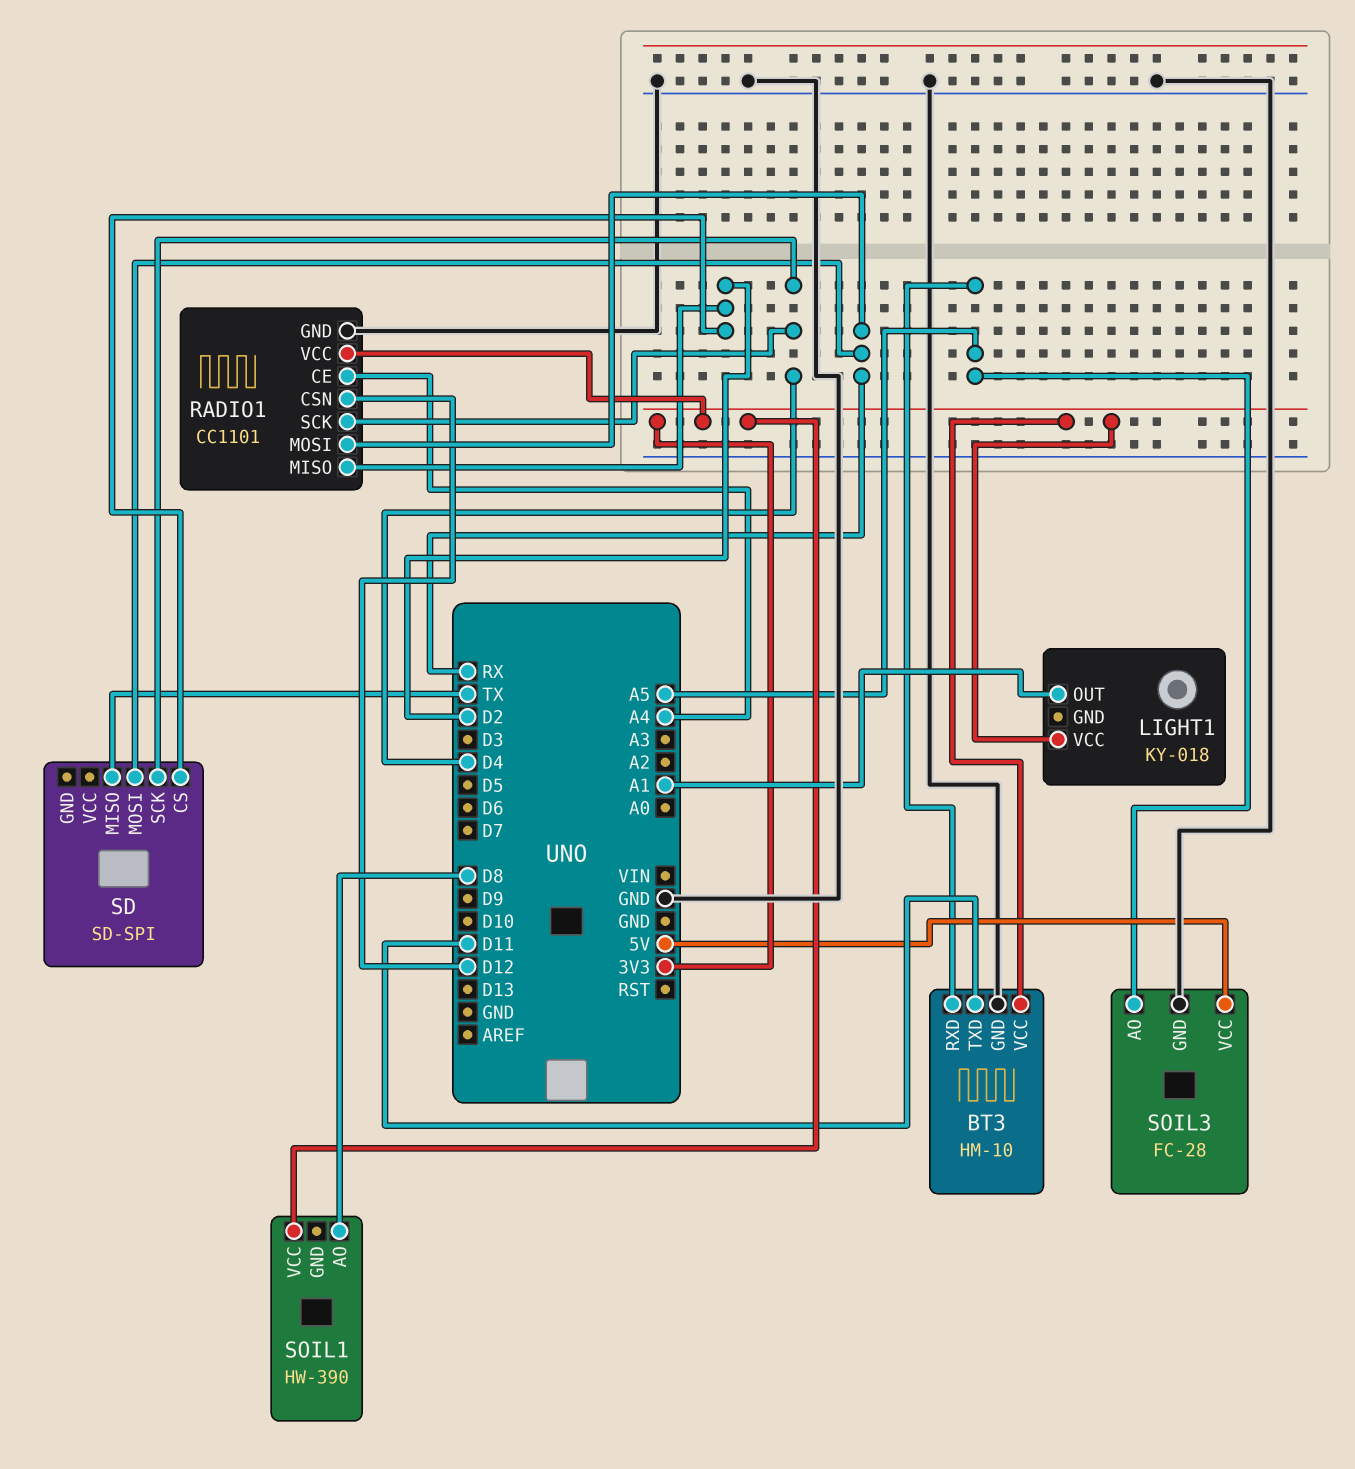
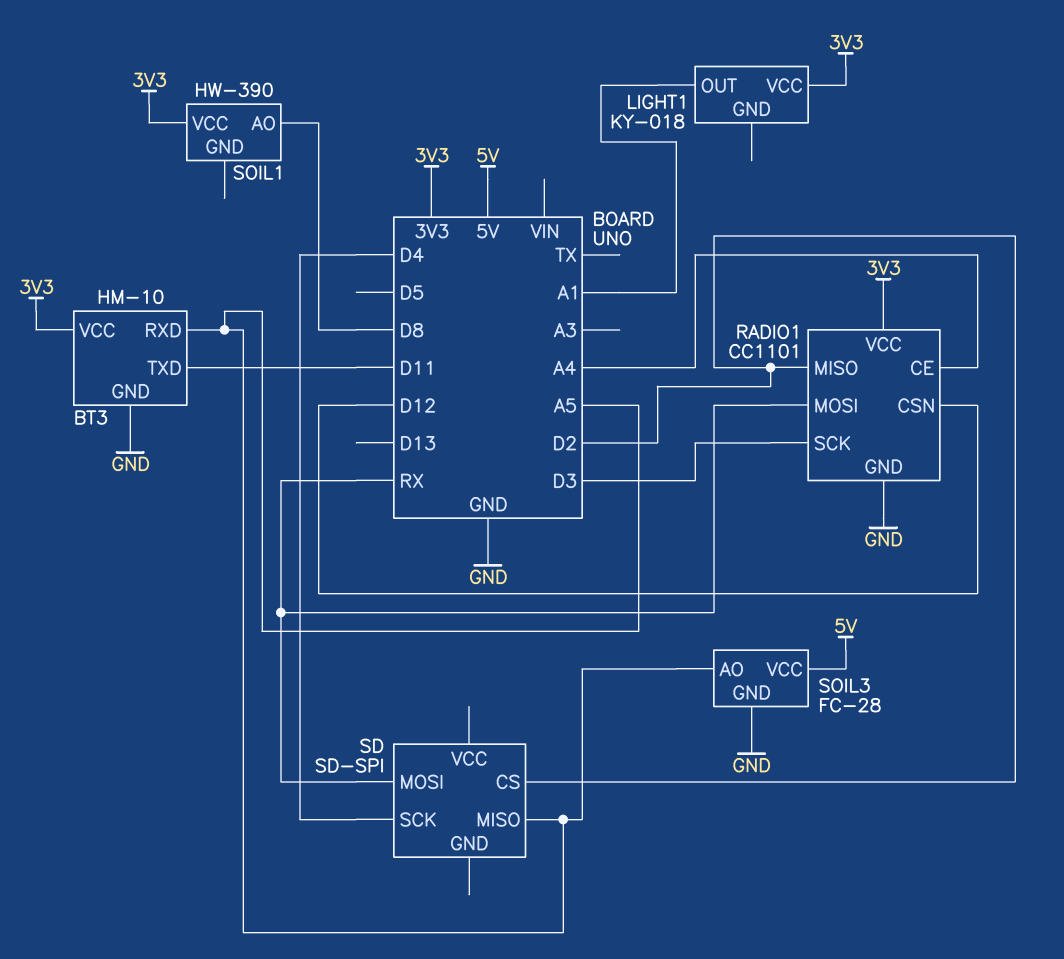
RADIO1 pin SCK: D4 -> D3
SD pin MISO: TX -> A5

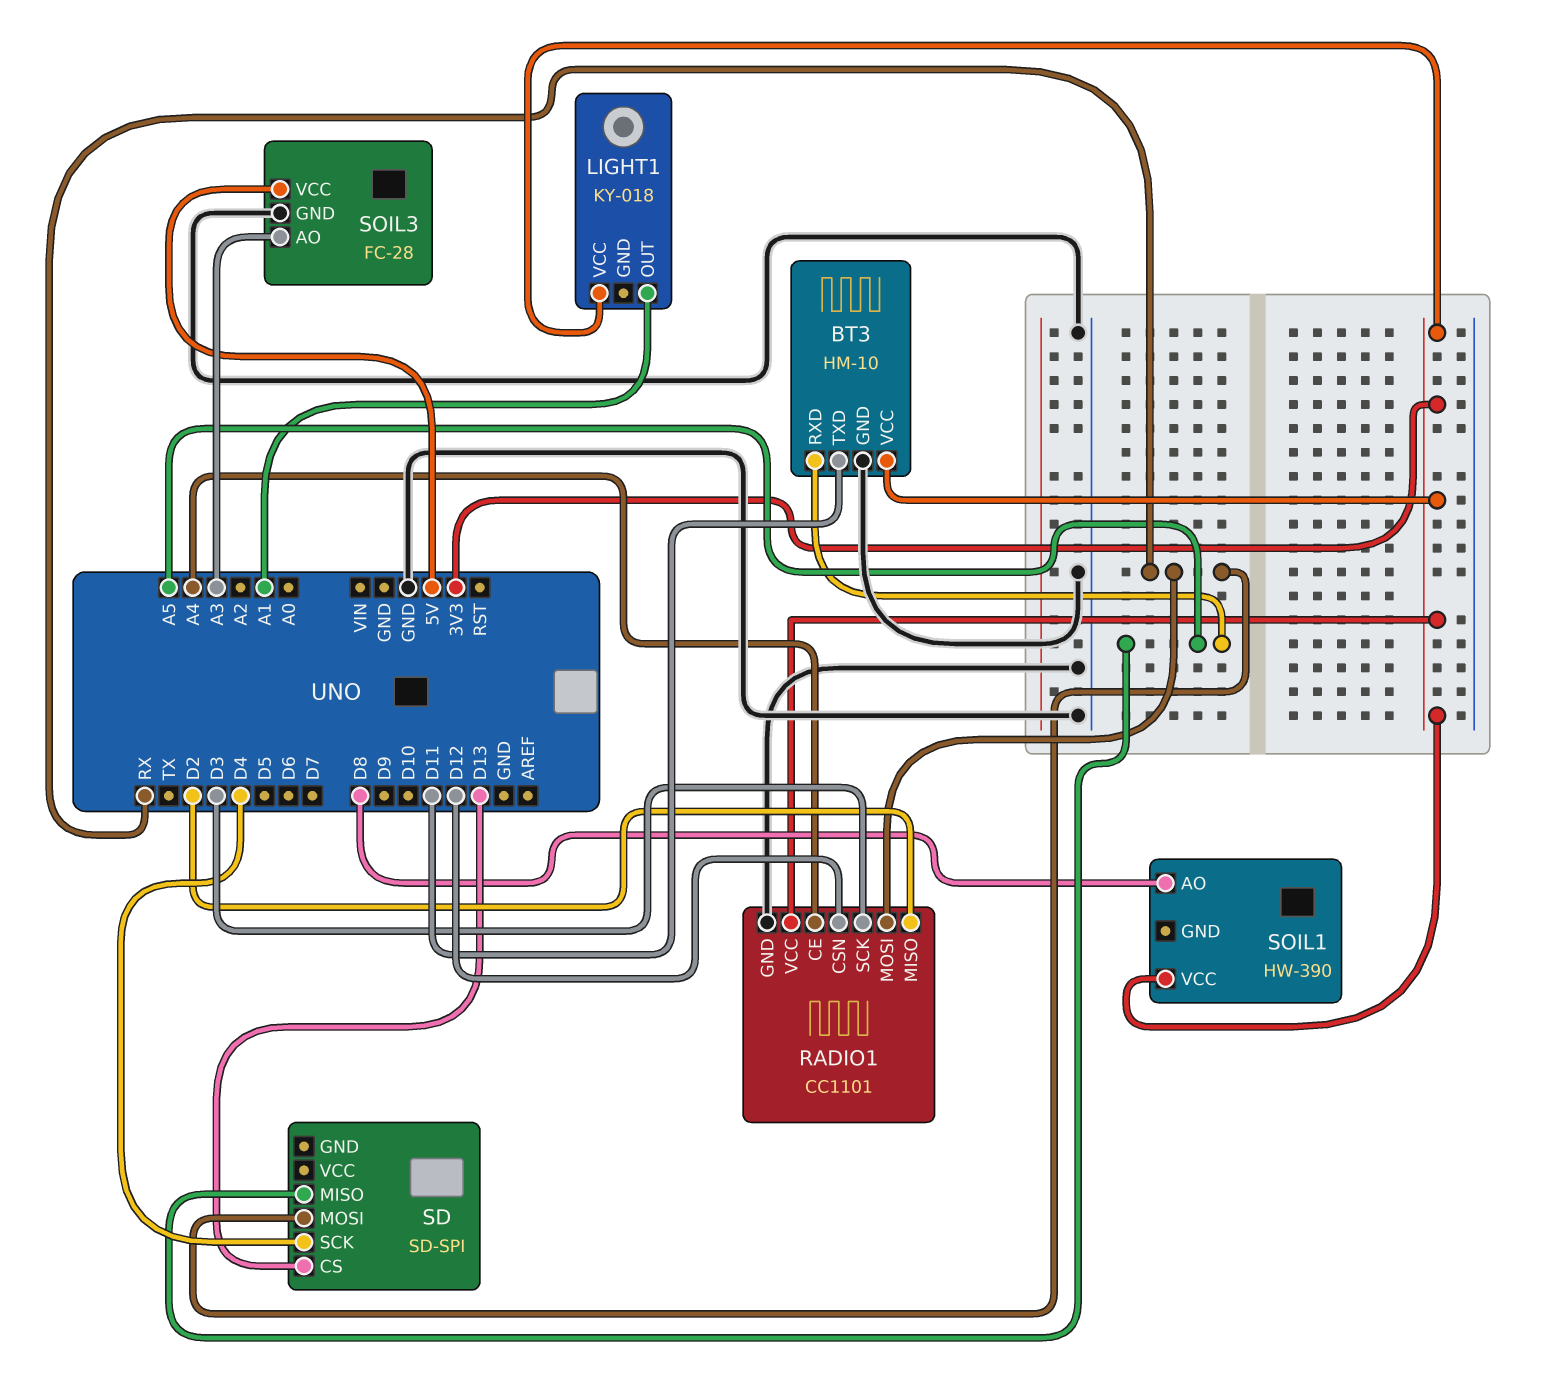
SD pin CS: D2 -> D13
SOIL3 pin AO: A5 -> A3

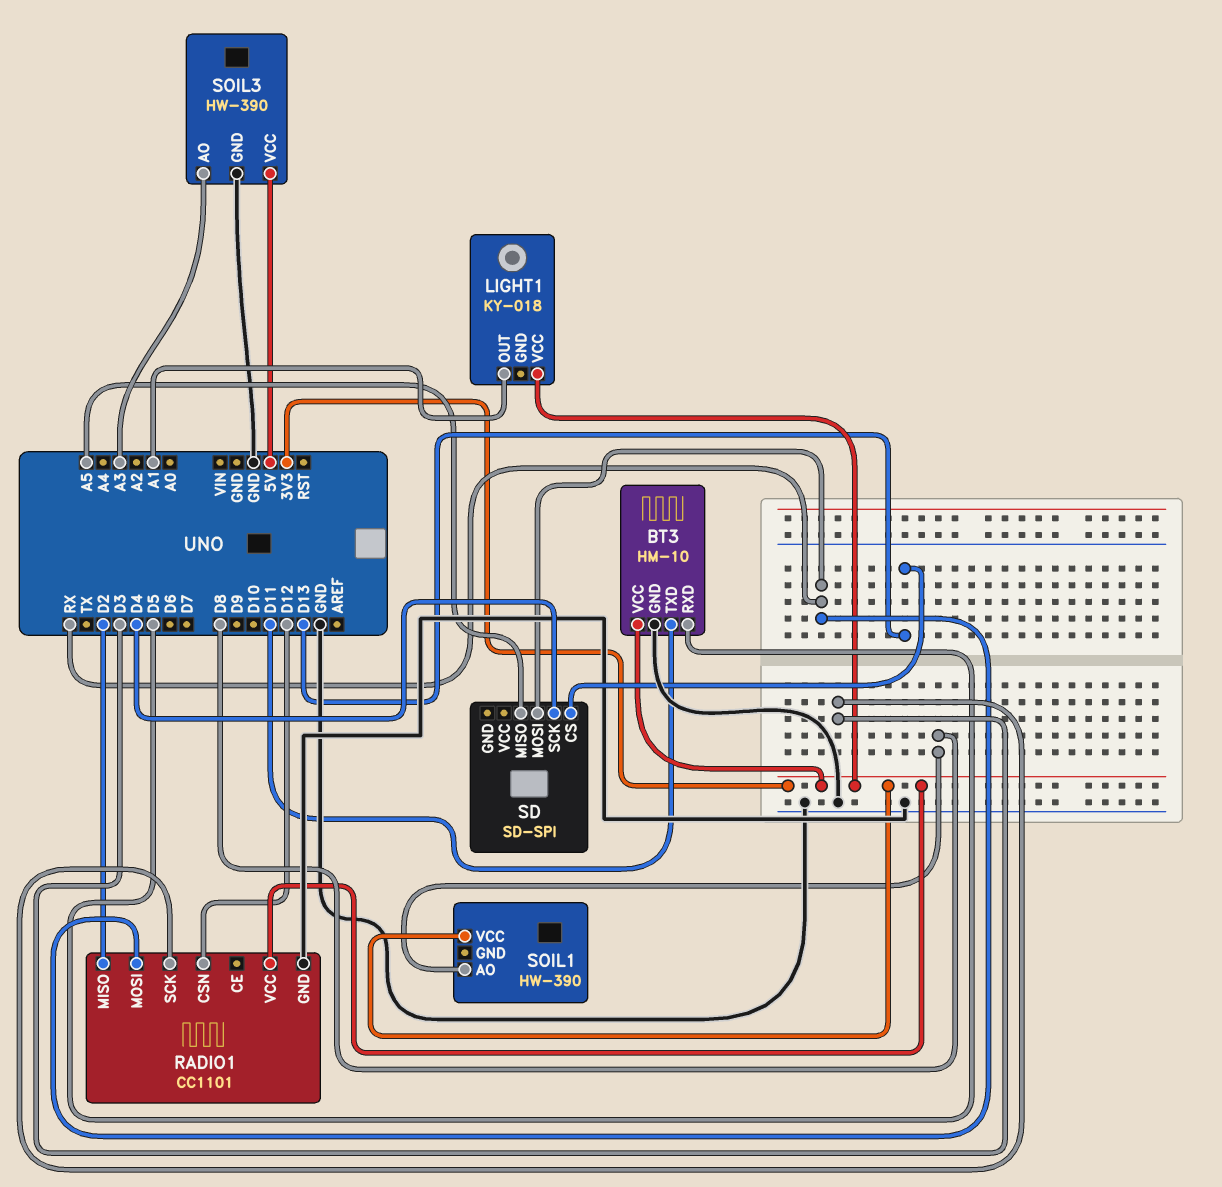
BT3 pin RXD: A5 -> D5
RADIO1 pin CE: A4 -> none
SOIL3: FC-28 -> HW-390

